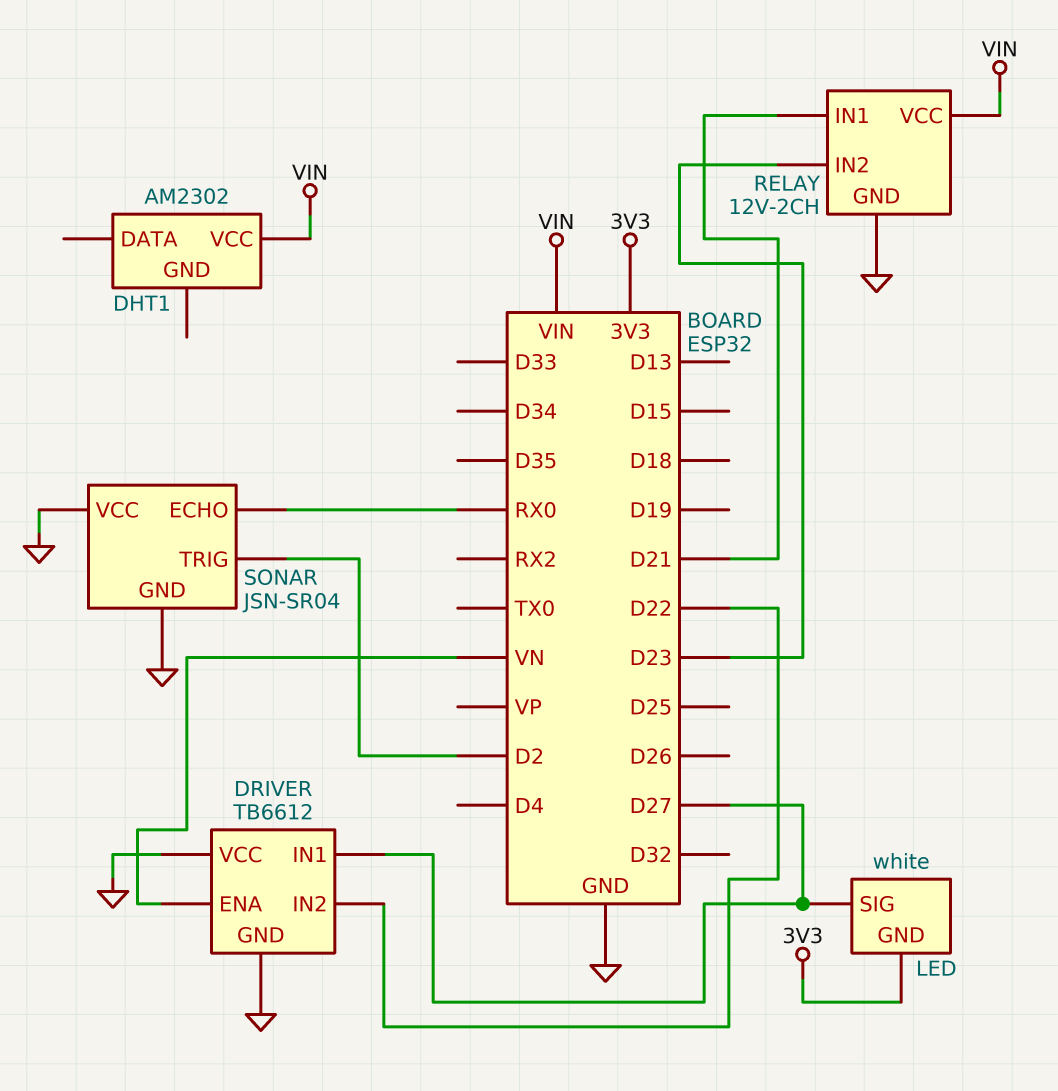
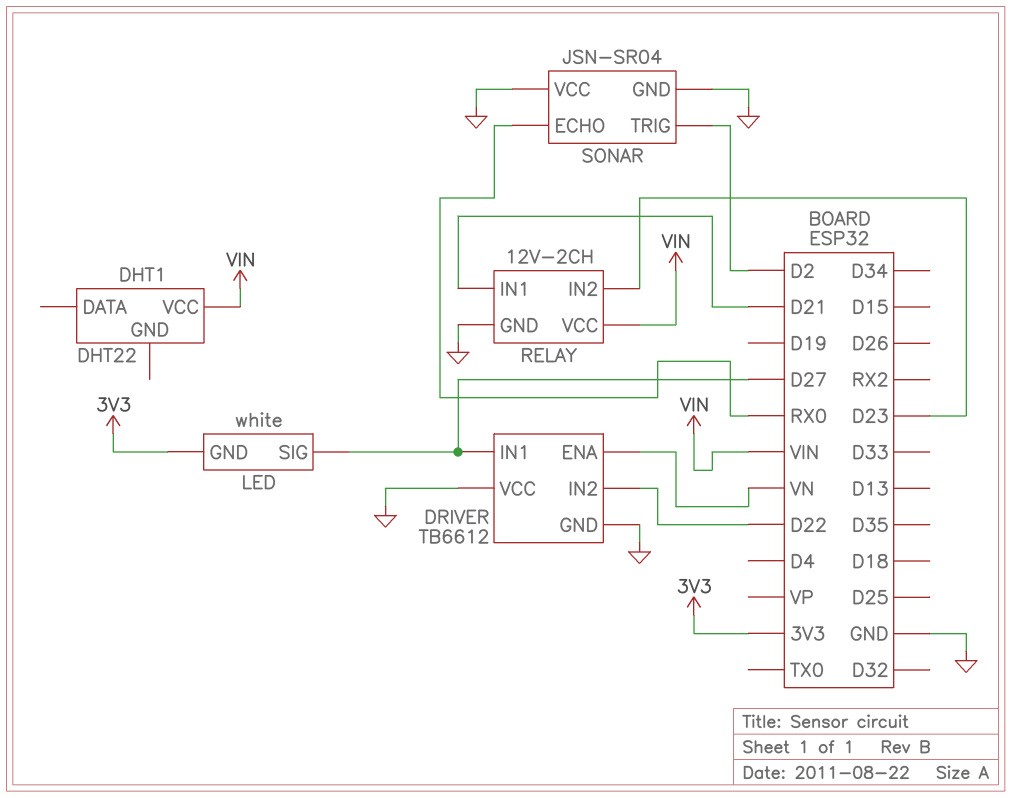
DHT1: AM2302 -> DHT22

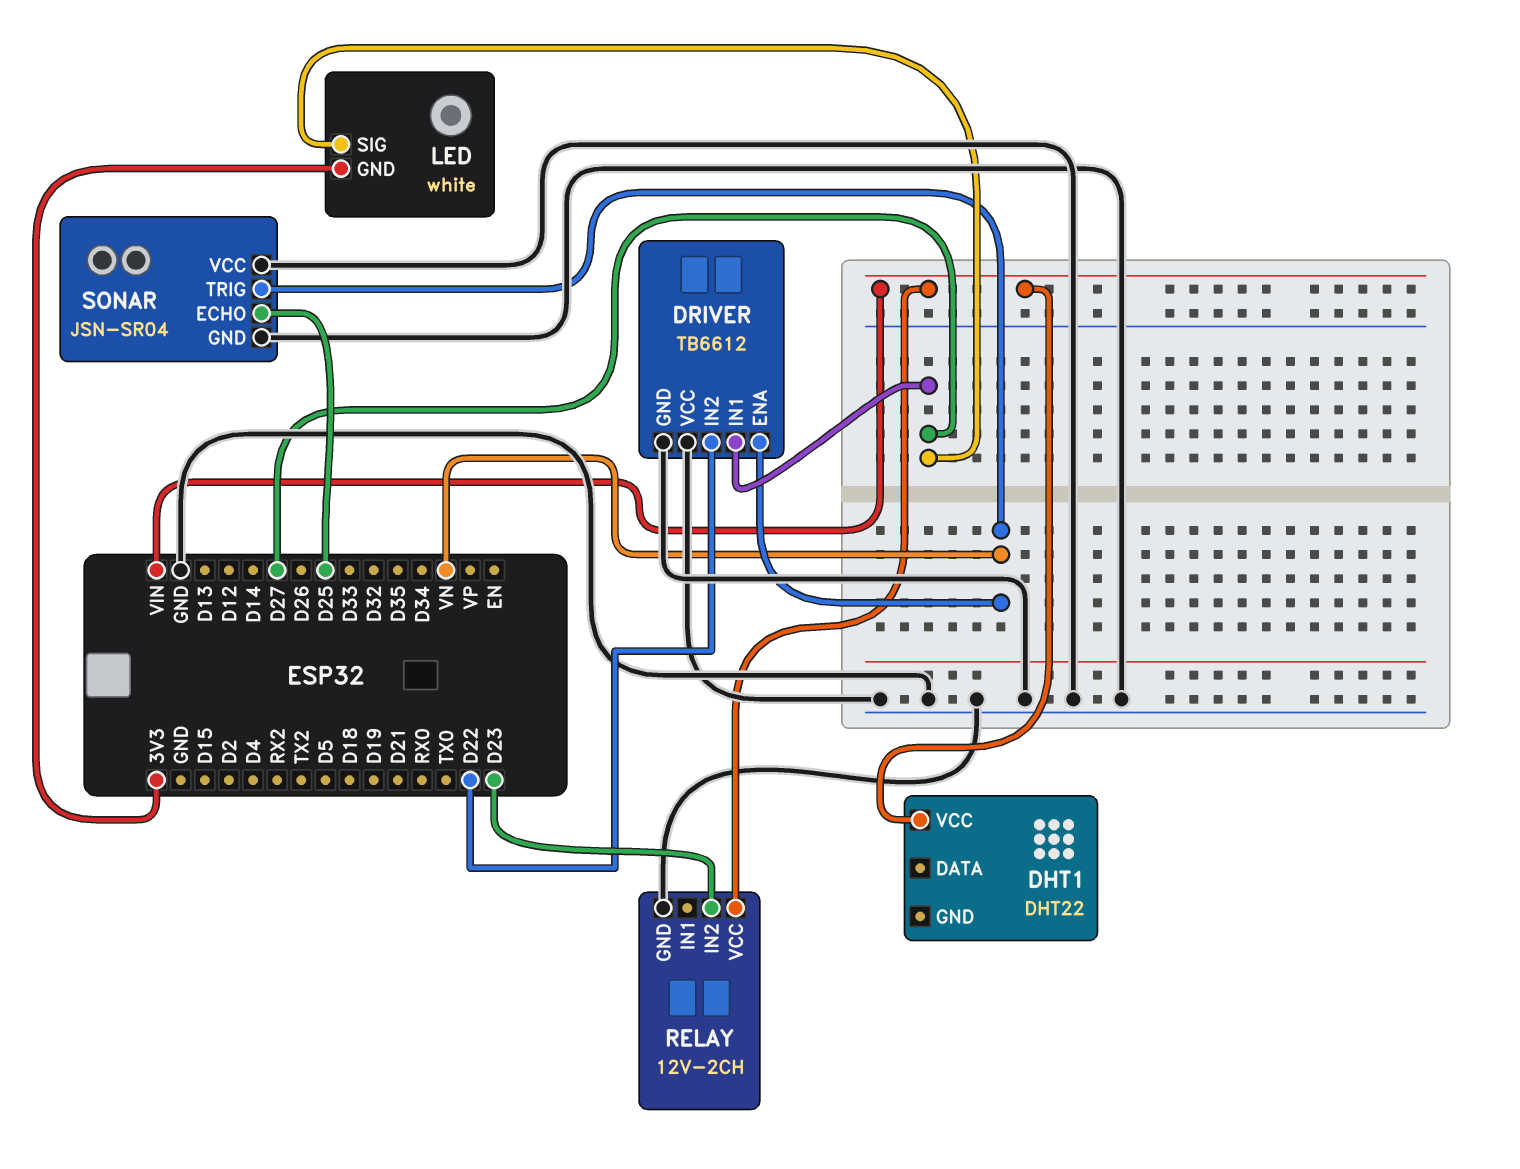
RELAY pin IN1: D21 -> none
SONAR pin ECHO: RX0 -> D25
SONAR pin TRIG: D2 -> VN

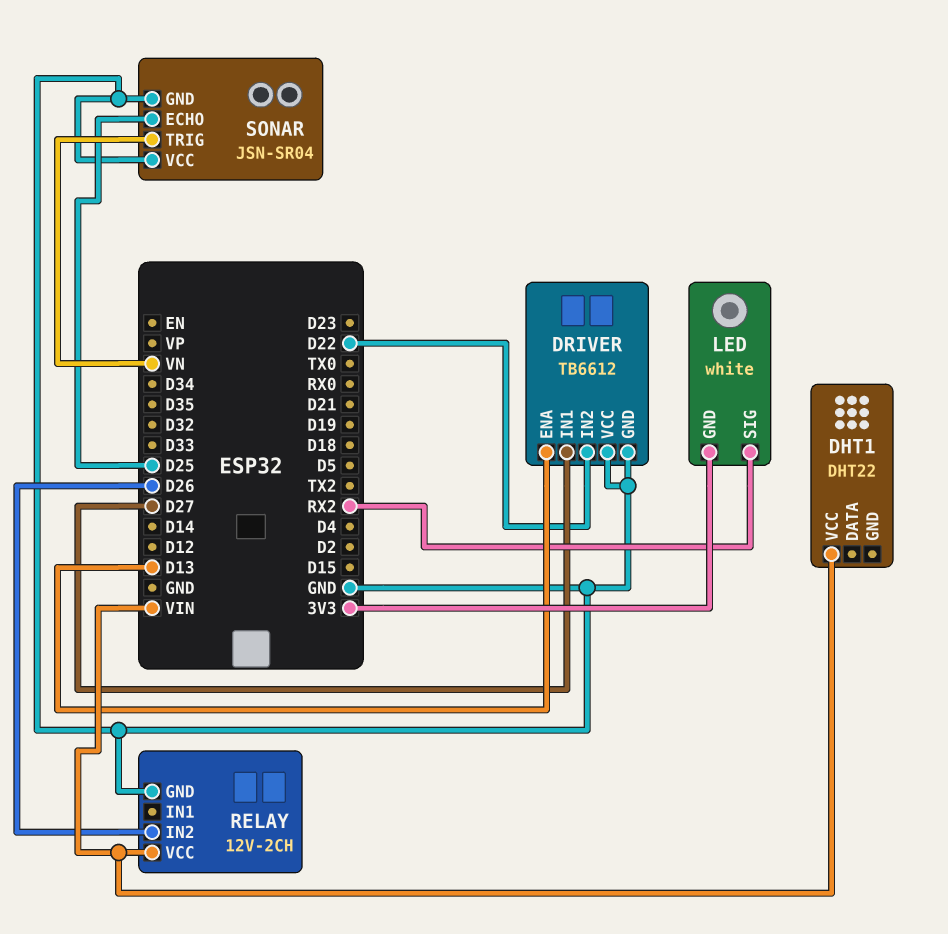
DRIVER pin ENA: VN -> D13
LED pin SIG: D27 -> RX2
RELAY pin IN2: D23 -> D26

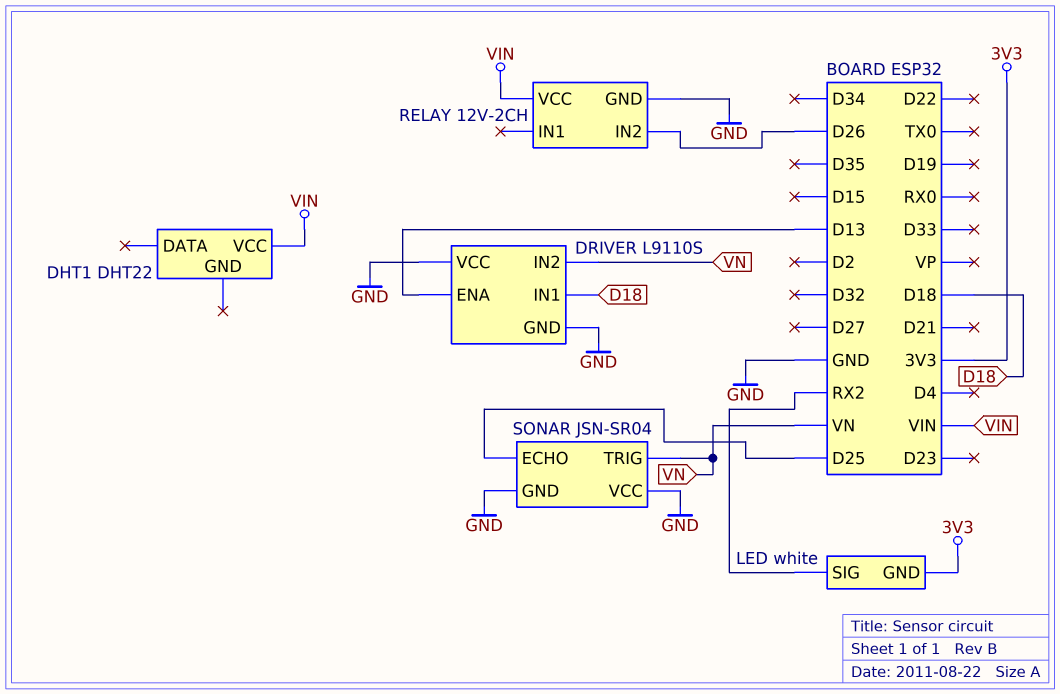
DRIVER: TB6612 -> L9110S
DRIVER pin IN1: D27 -> D18
DRIVER pin IN2: D22 -> VN

